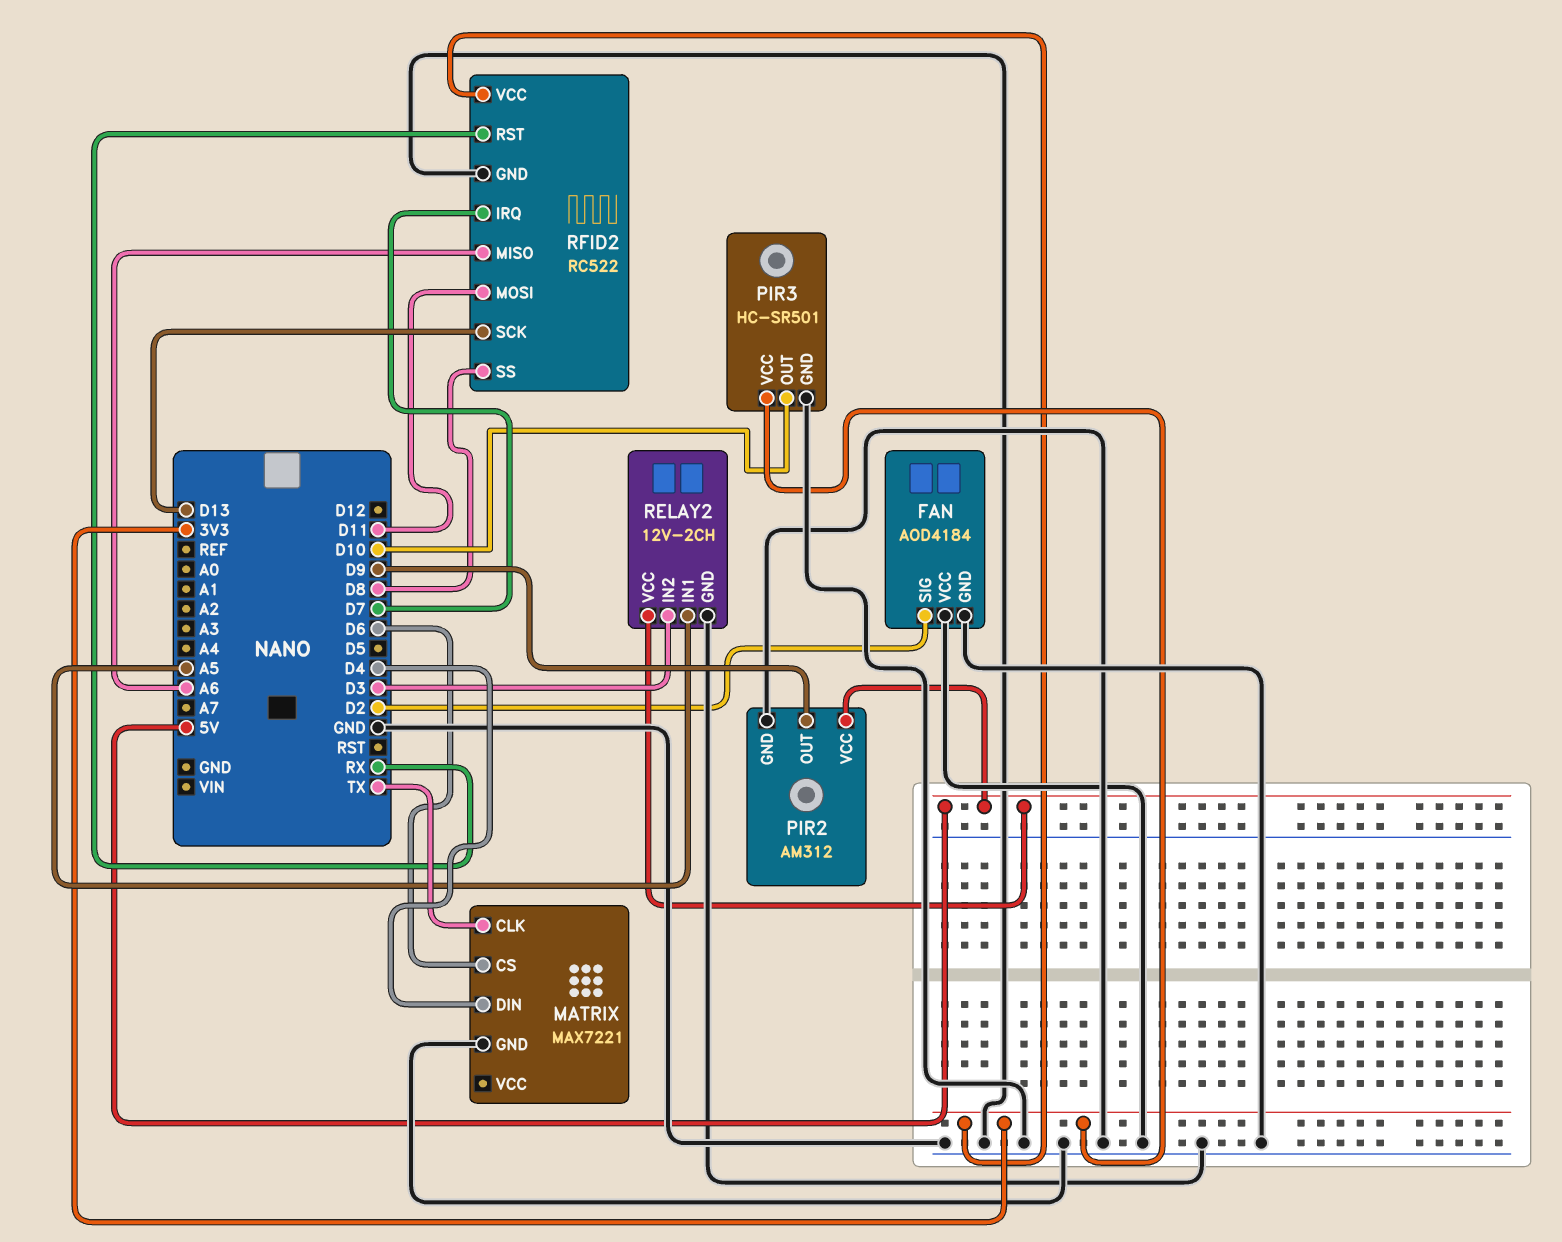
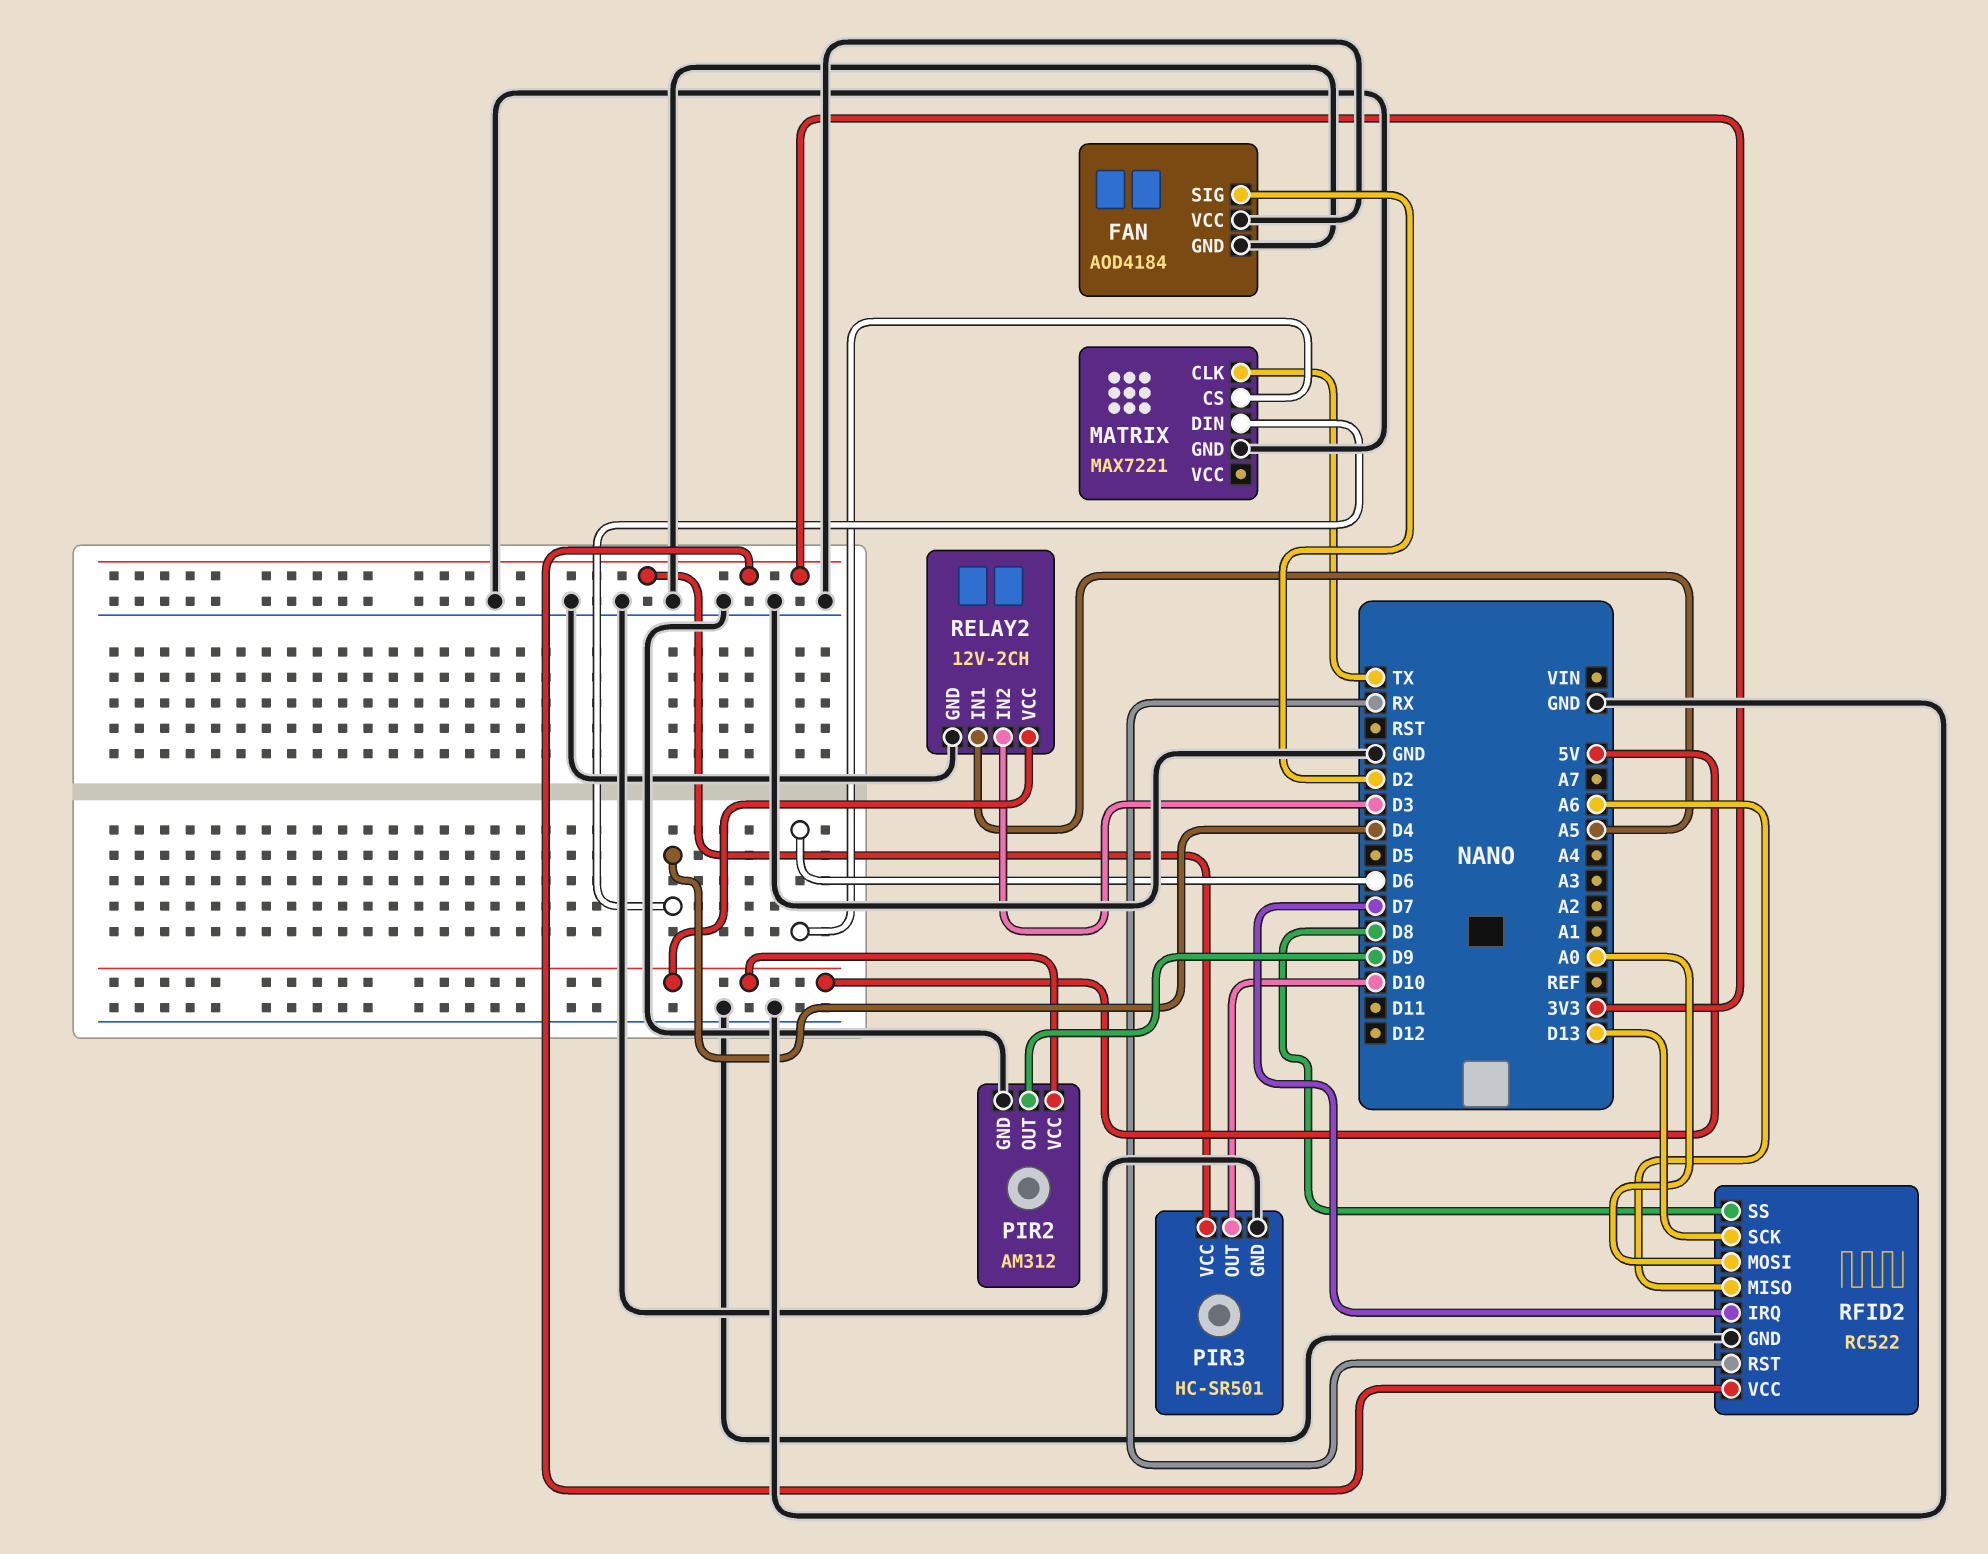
RFID2 pin MOSI: D11 -> A0

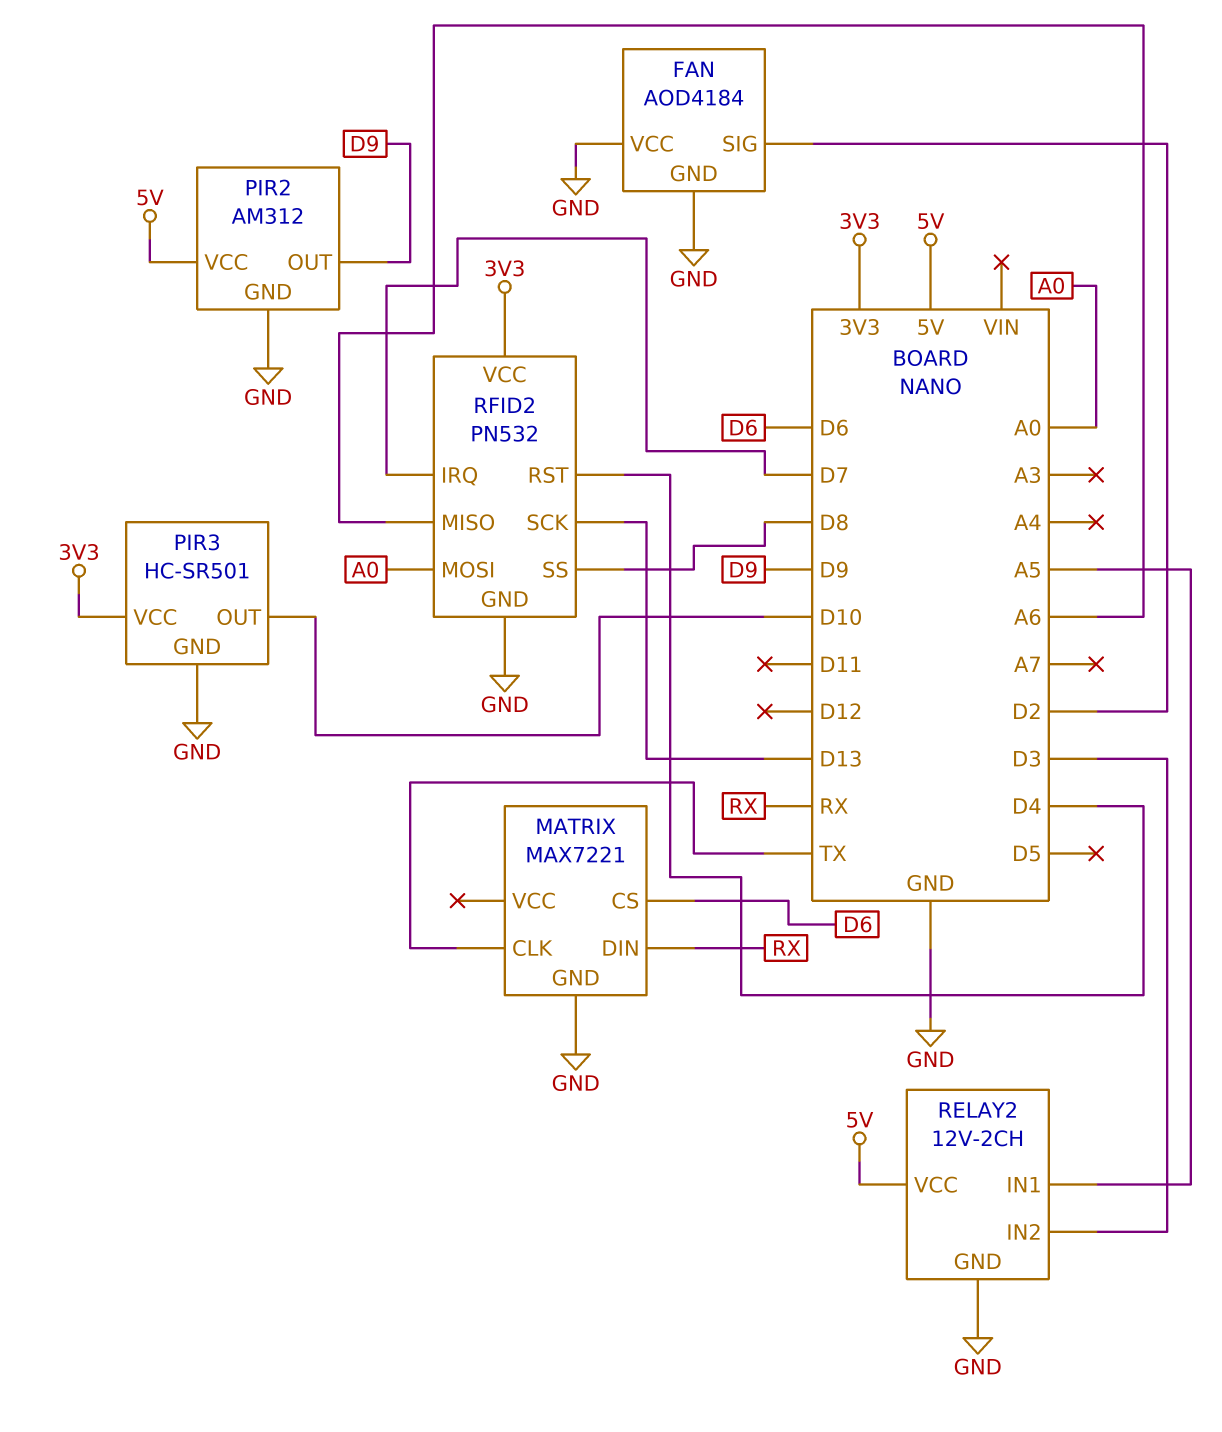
MATRIX pin DIN: D4 -> RX
RFID2: RC522 -> PN532
RFID2 pin RST: RX -> D4

